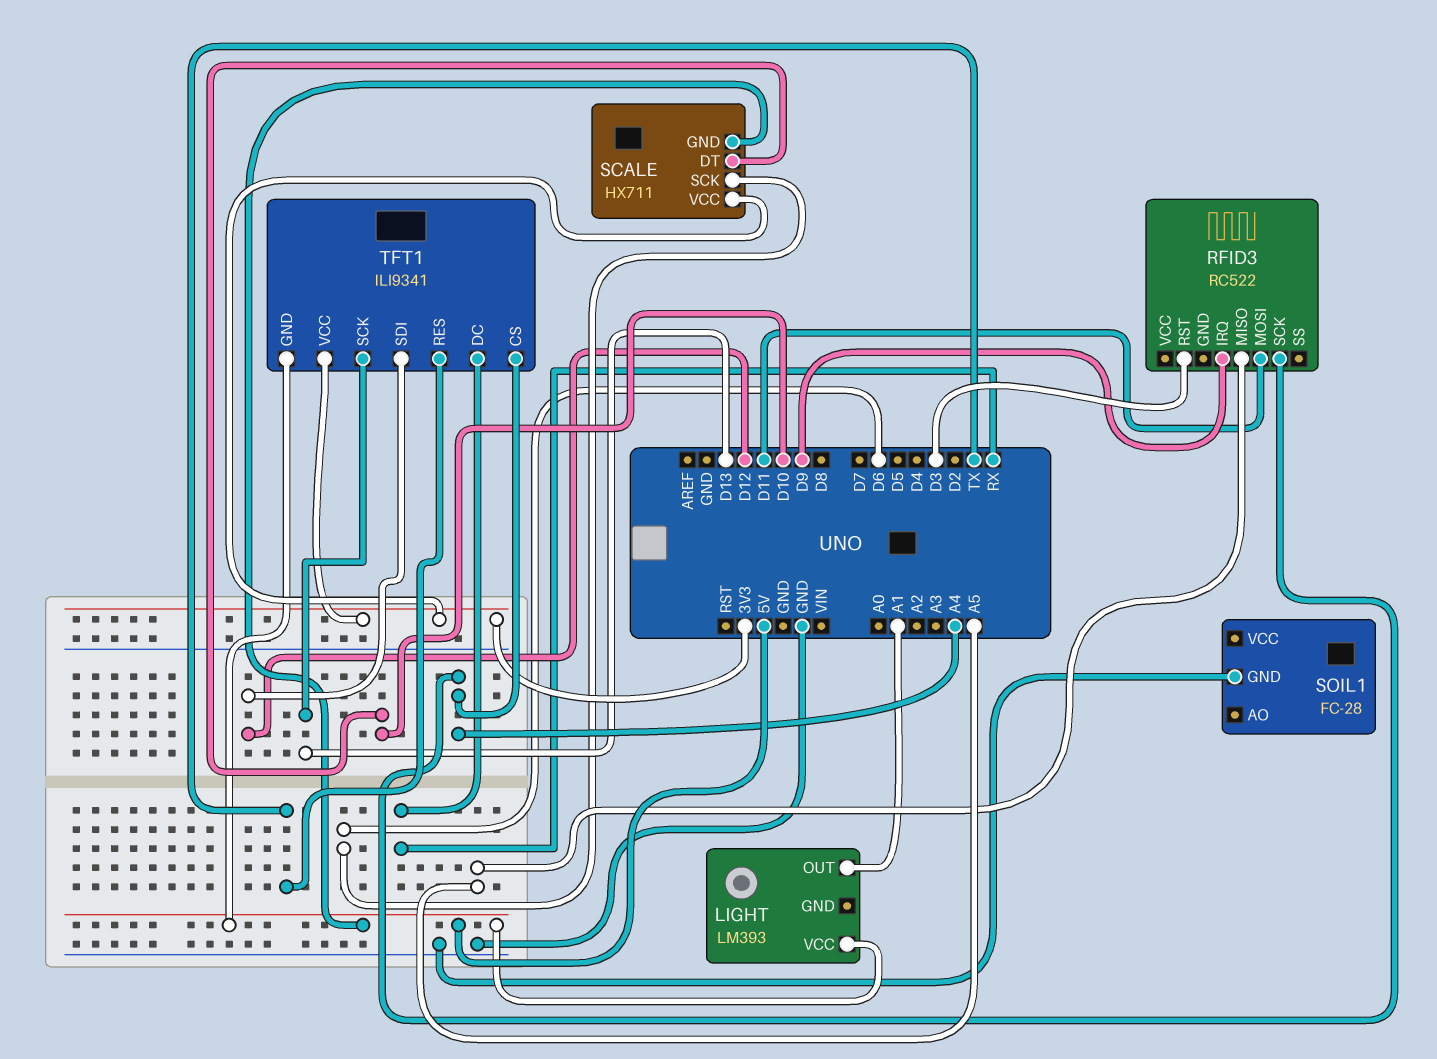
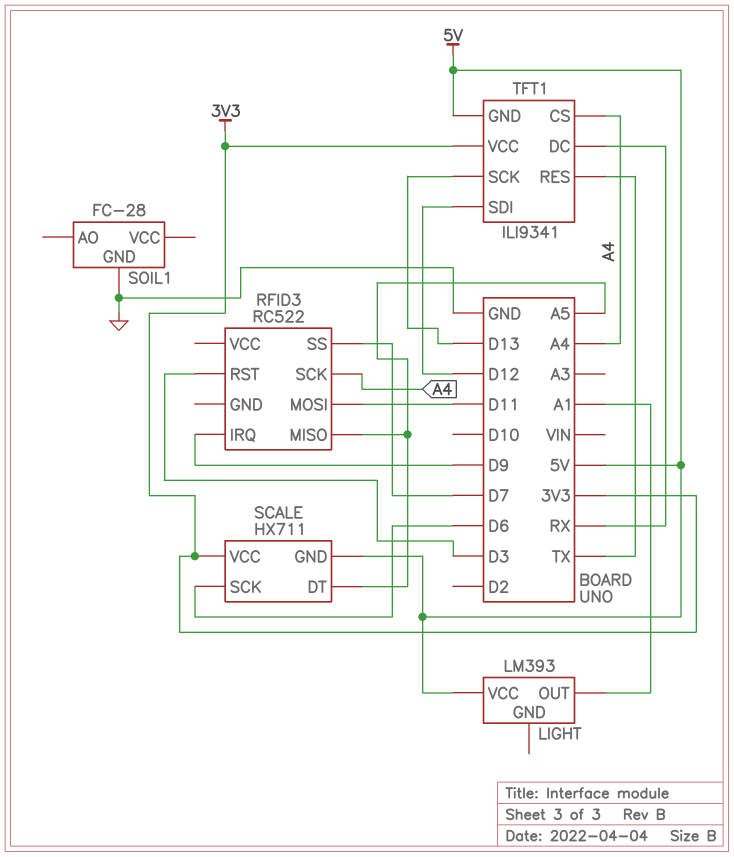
RFID3 pin SS: none -> D7
SCALE pin DT: D10 -> A5

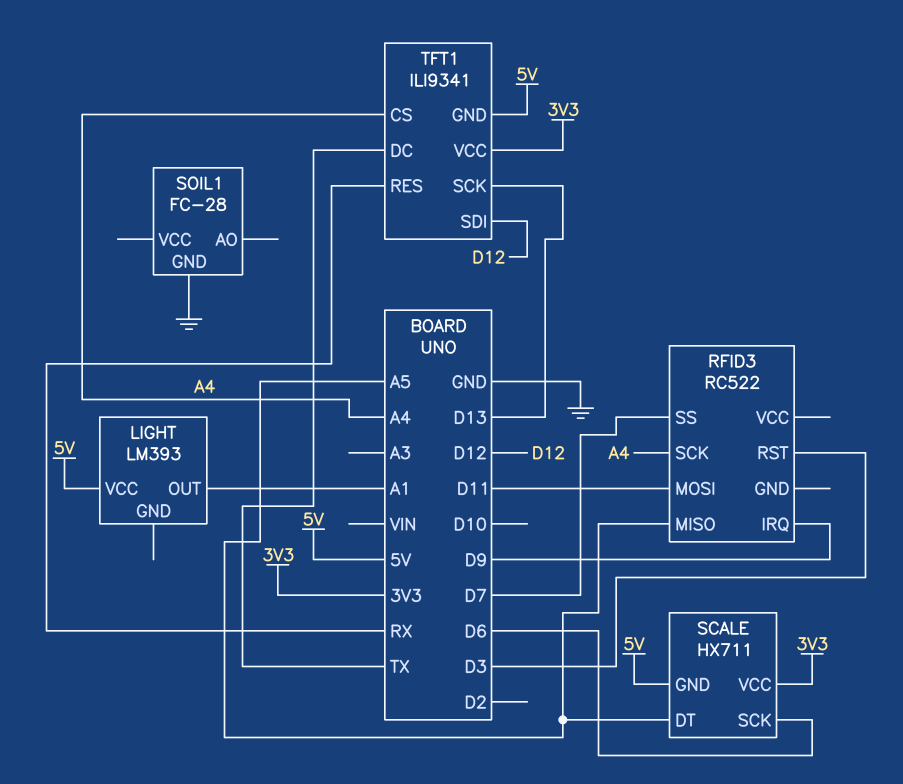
TFT1 pin DC: RX -> TX
TFT1 pin RES: TX -> RX

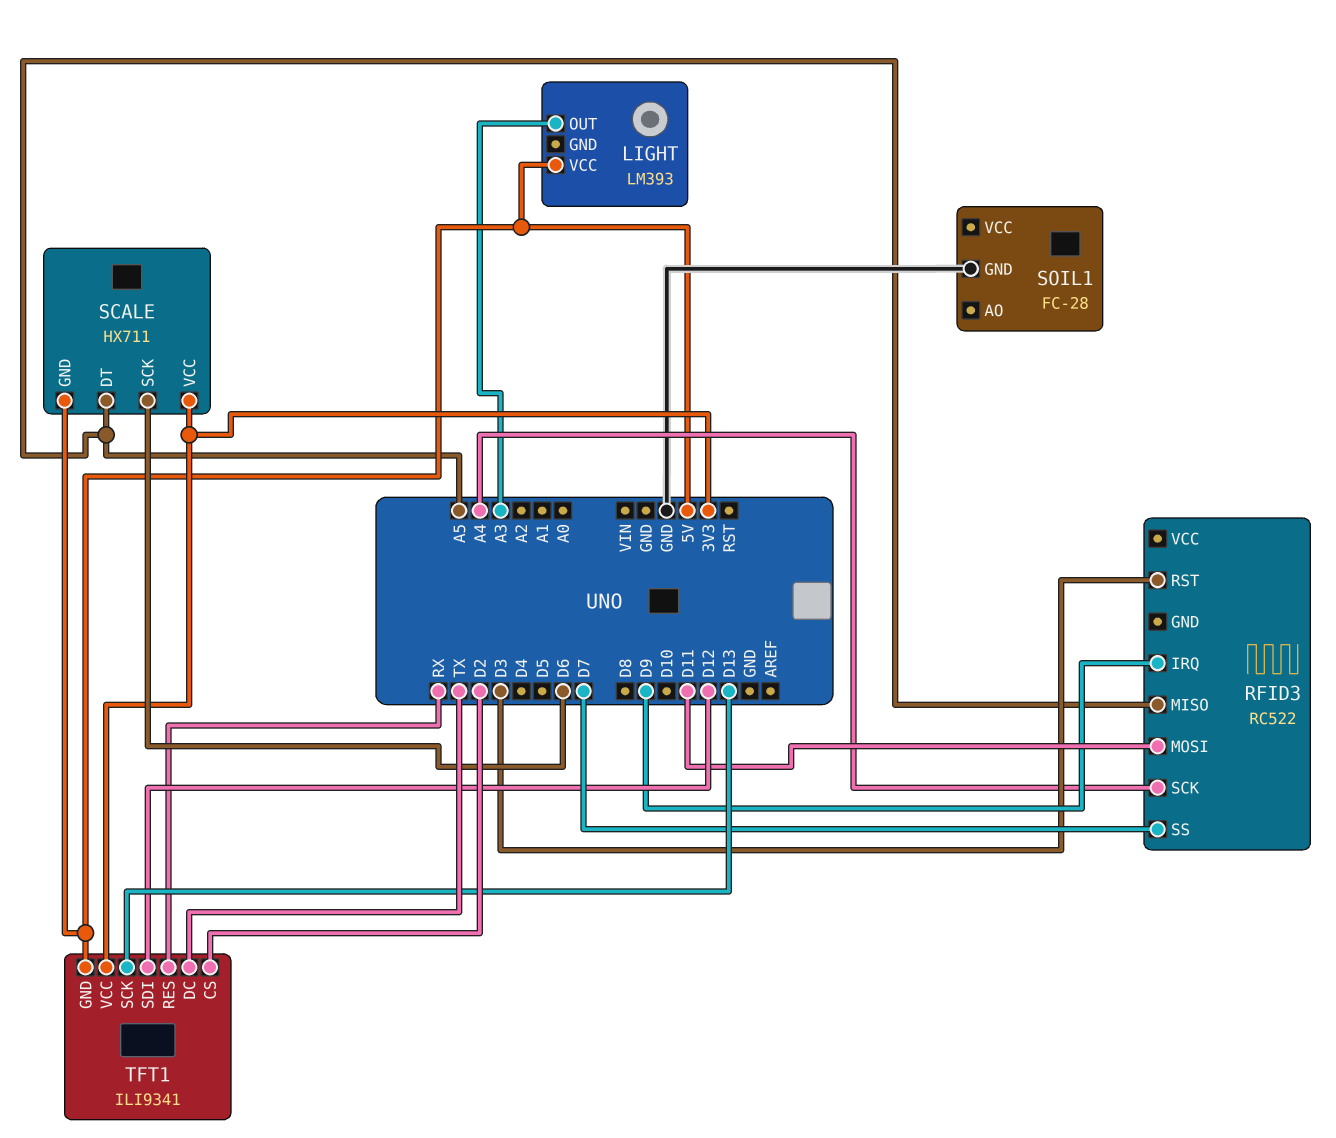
LIGHT pin OUT: A1 -> A3
TFT1 pin CS: A4 -> D2

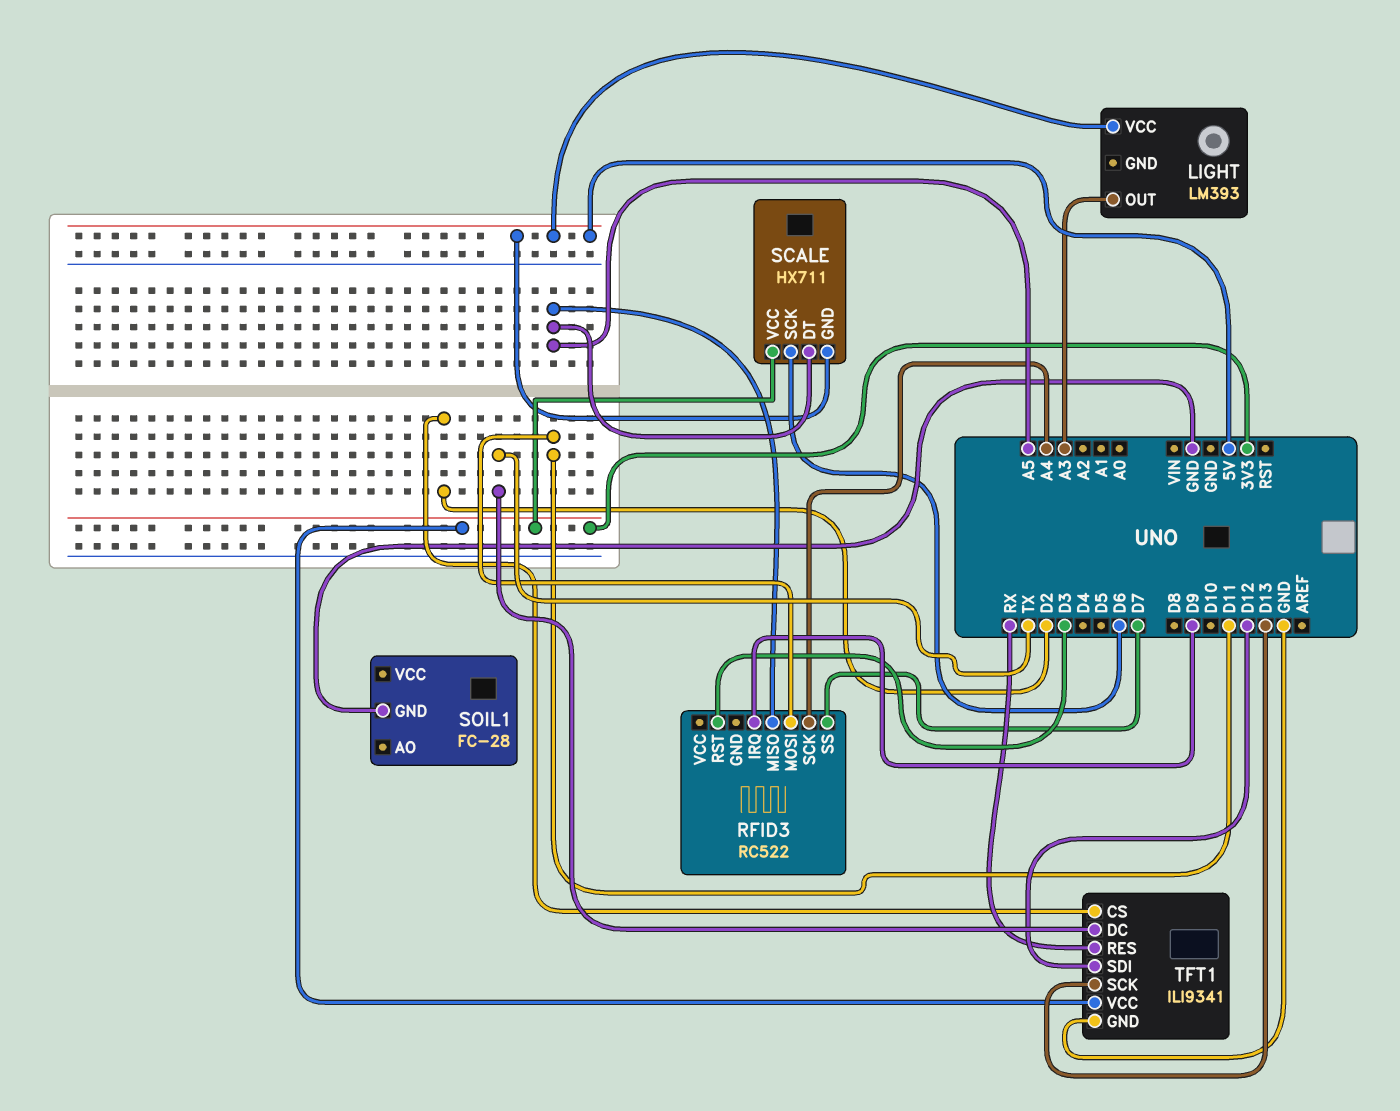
TFT1 pin GND: 5V -> GND

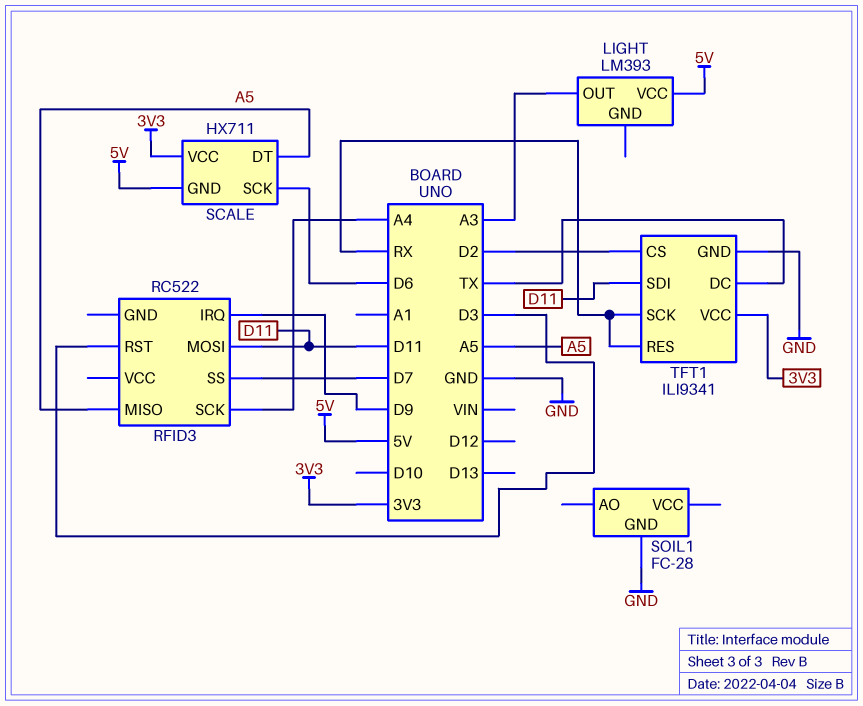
TFT1 pin SCK: D13 -> RX
TFT1 pin SDI: D12 -> D11

